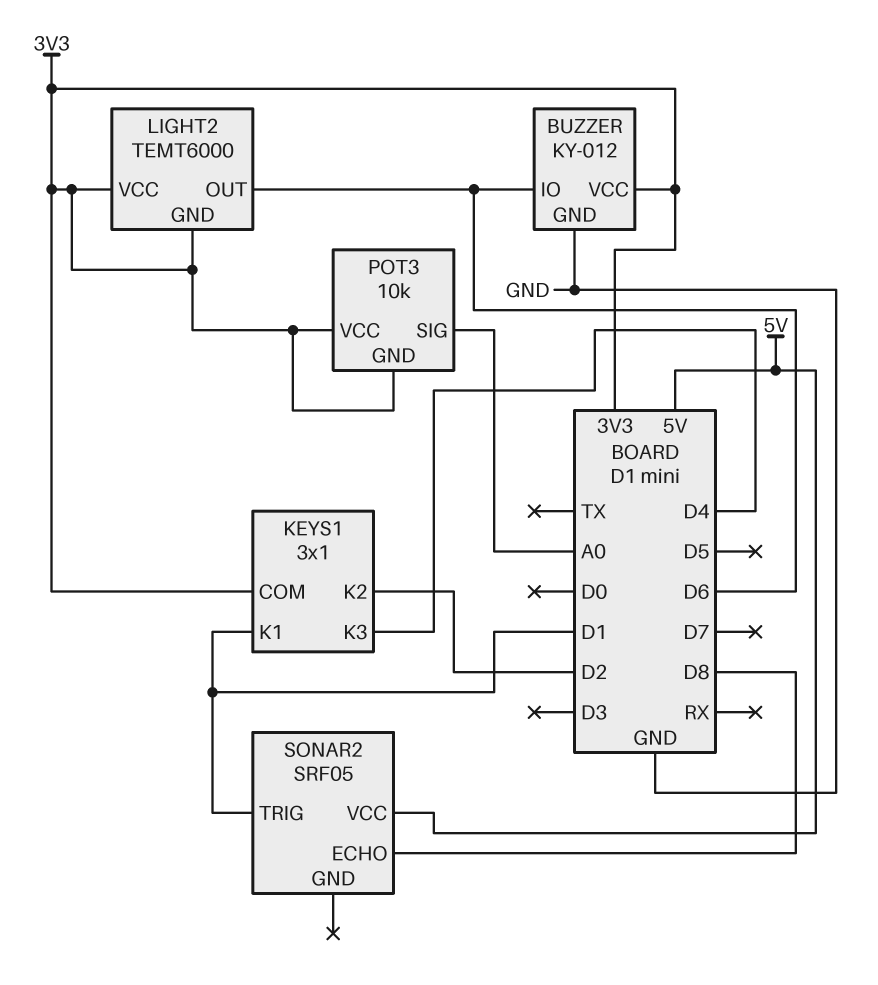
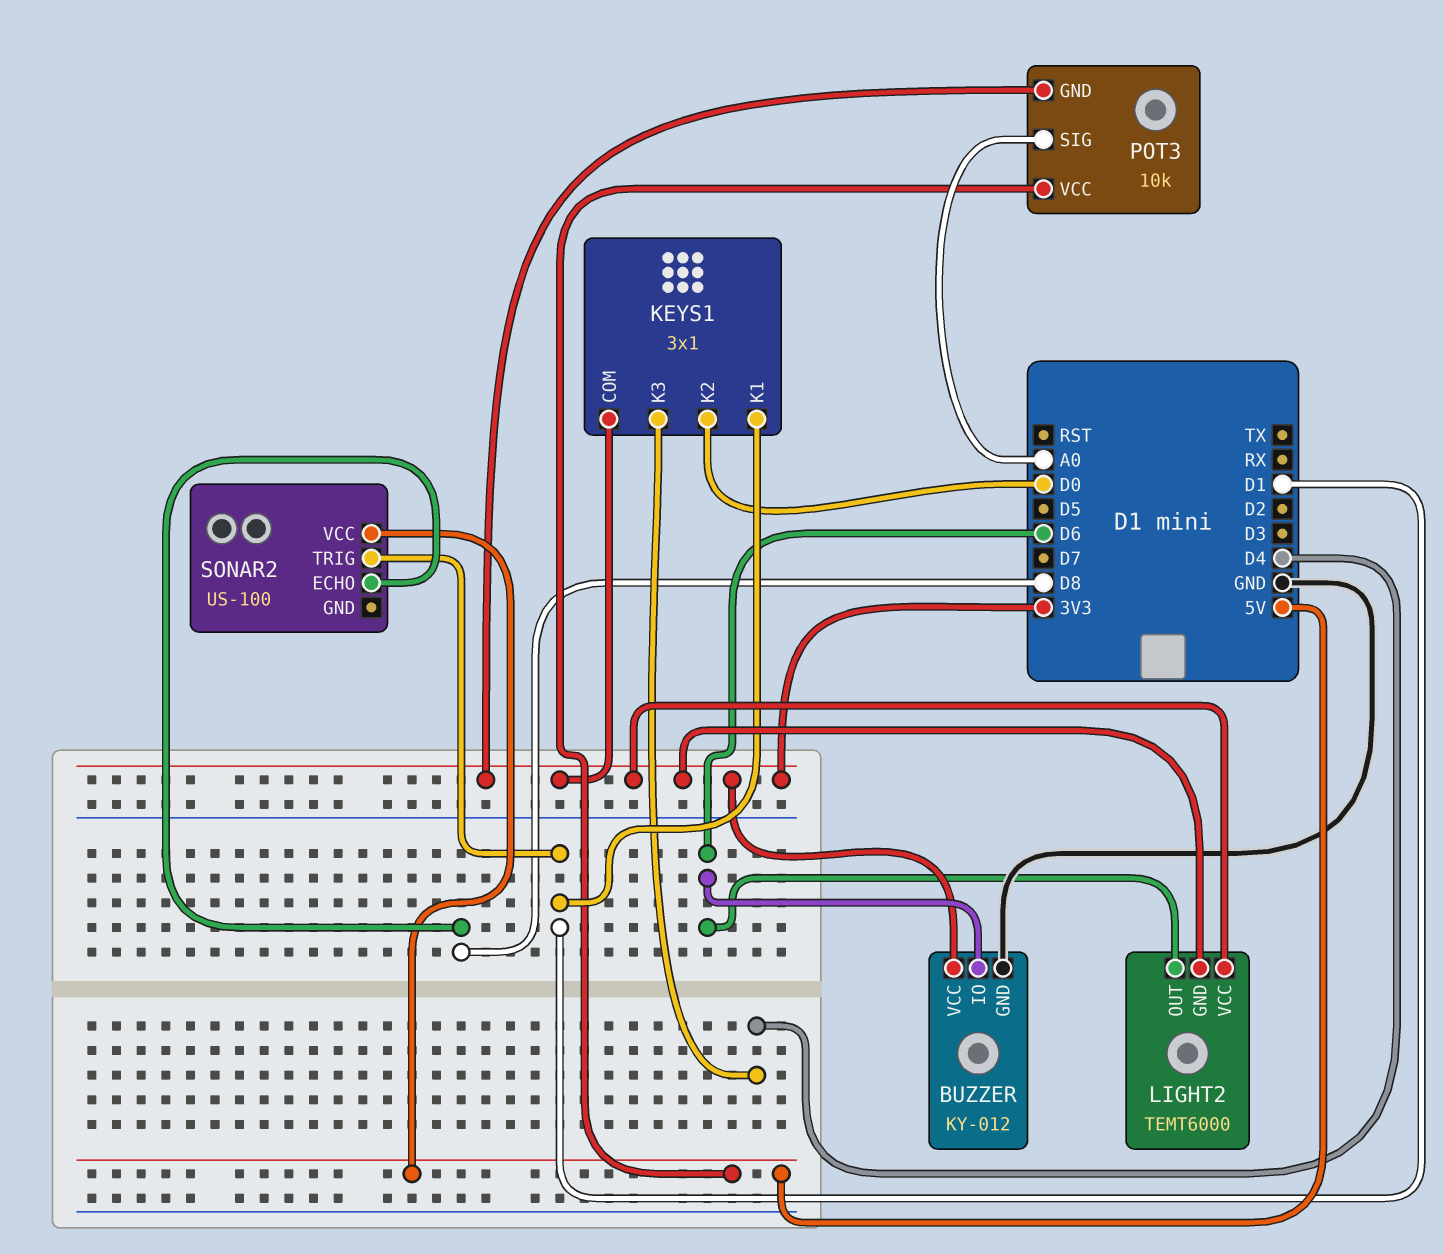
KEYS1 pin K2: D2 -> D0
POT3 pin VCC: 3V3 -> 5V
SONAR2: SRF05 -> US-100

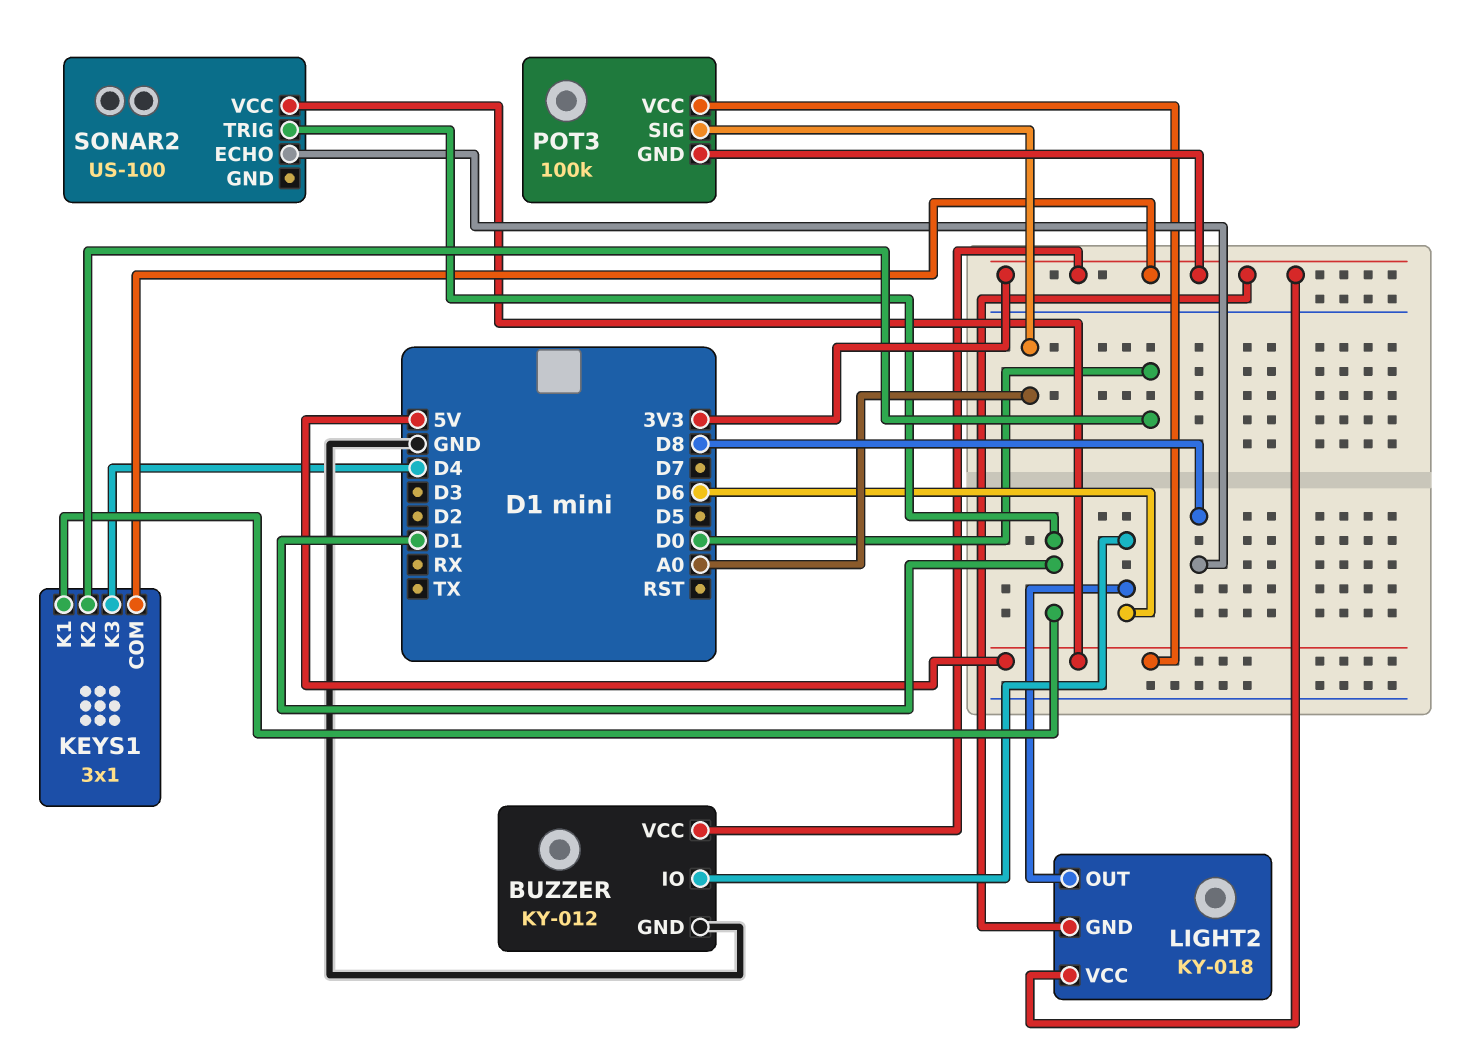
LIGHT2: TEMT6000 -> KY-018
POT3: 10k -> 100k

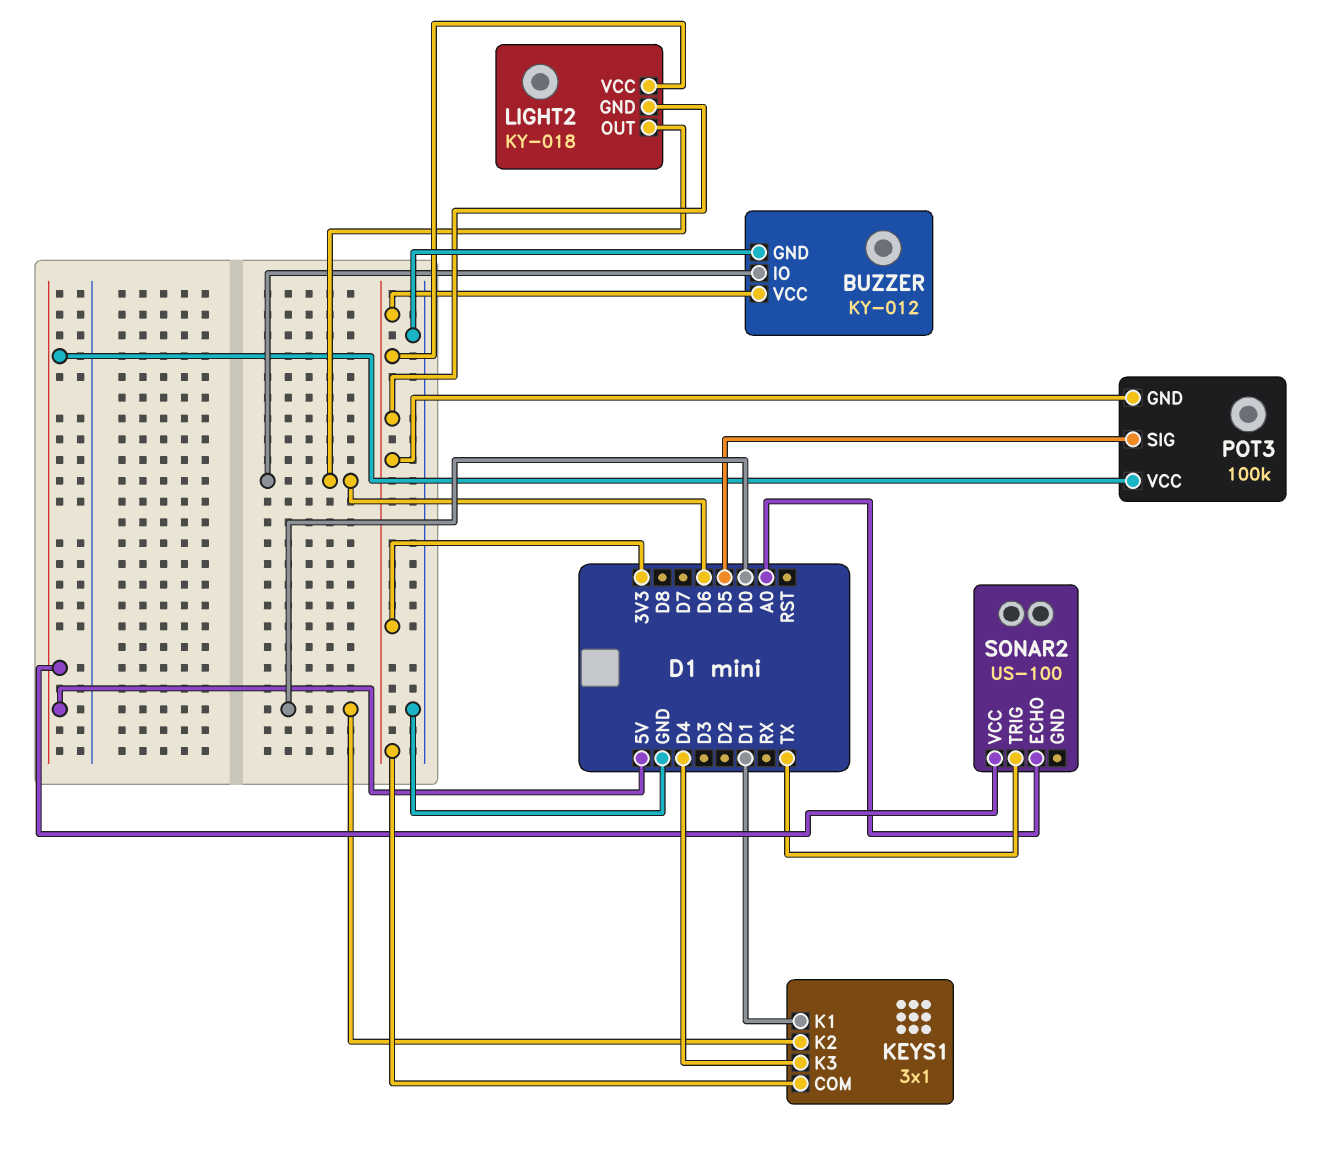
POT3 pin SIG: A0 -> D5
SONAR2 pin ECHO: D8 -> A0
SONAR2 pin TRIG: D1 -> TX

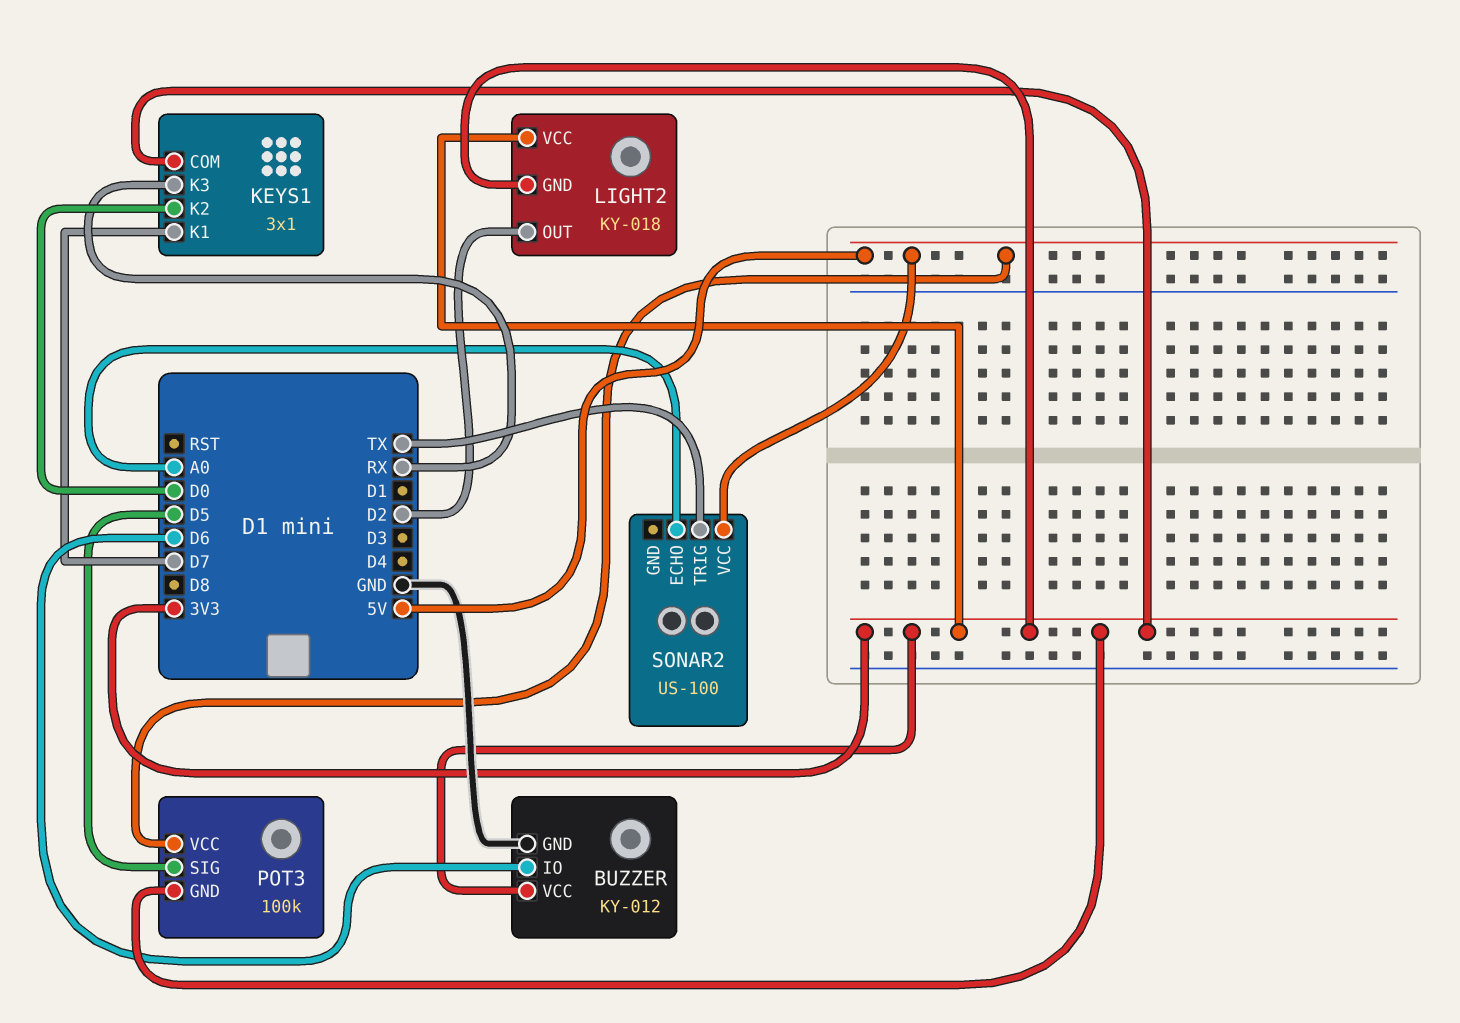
KEYS1 pin K1: D1 -> D7
KEYS1 pin K3: D4 -> RX
LIGHT2 pin OUT: D6 -> D2

